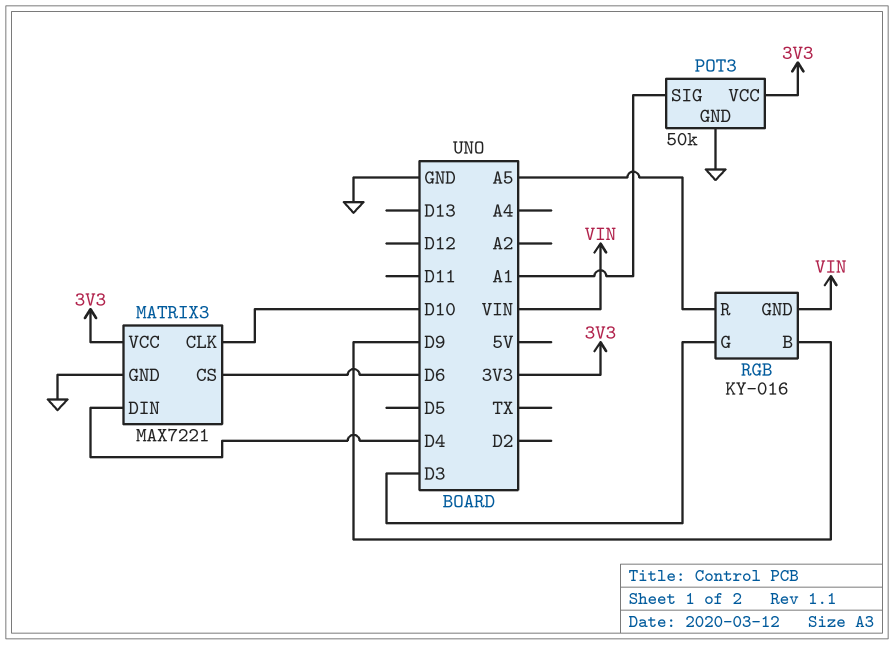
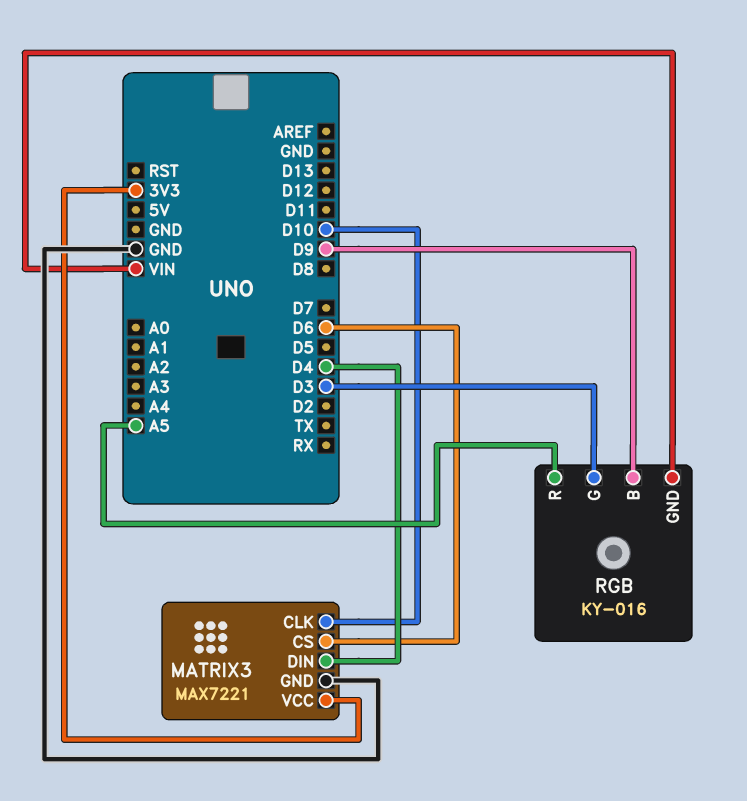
POT3: 50k -> none
POT3 pin GND: GND -> none
POT3 pin SIG: A1 -> none
POT3 pin VCC: 3V3 -> none

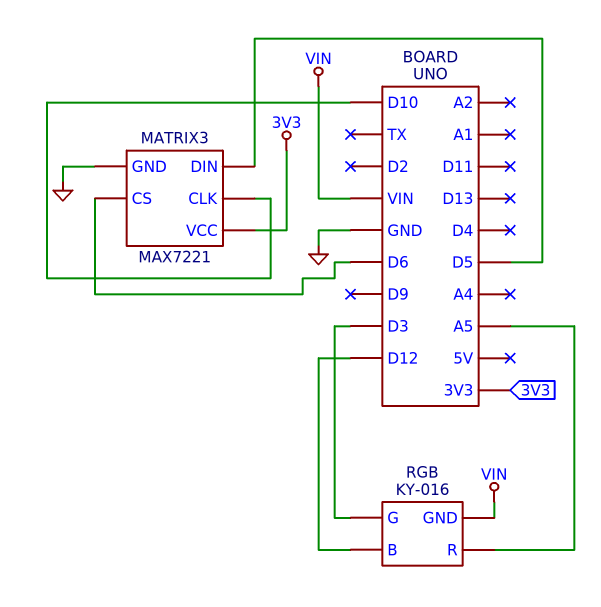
MATRIX3 pin DIN: D4 -> D5
RGB pin B: D9 -> D12

